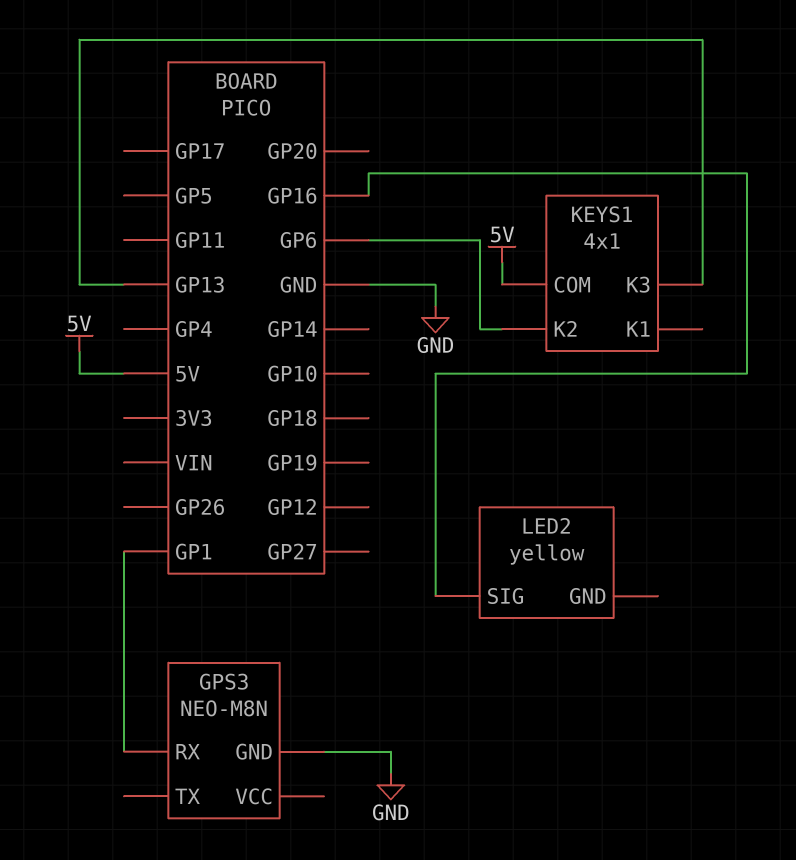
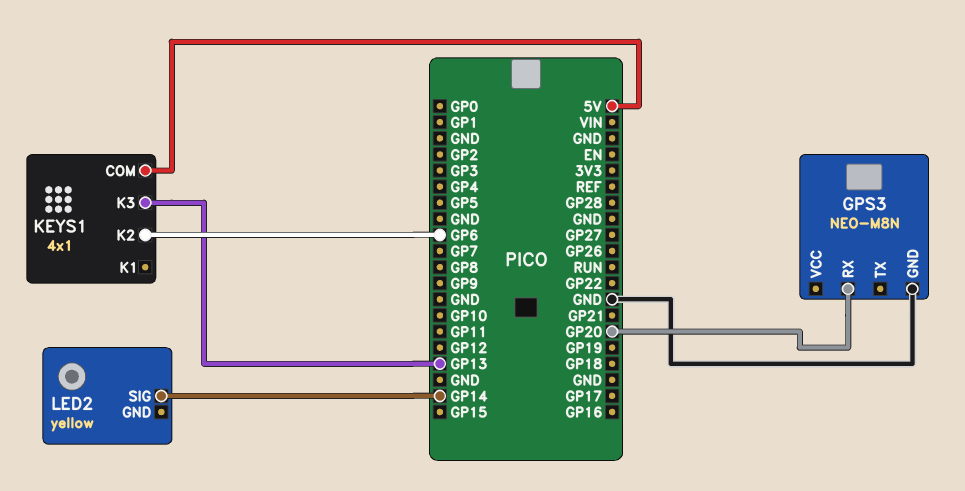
GPS3 pin RX: GP1 -> GP20
LED2 pin SIG: GP16 -> GP14

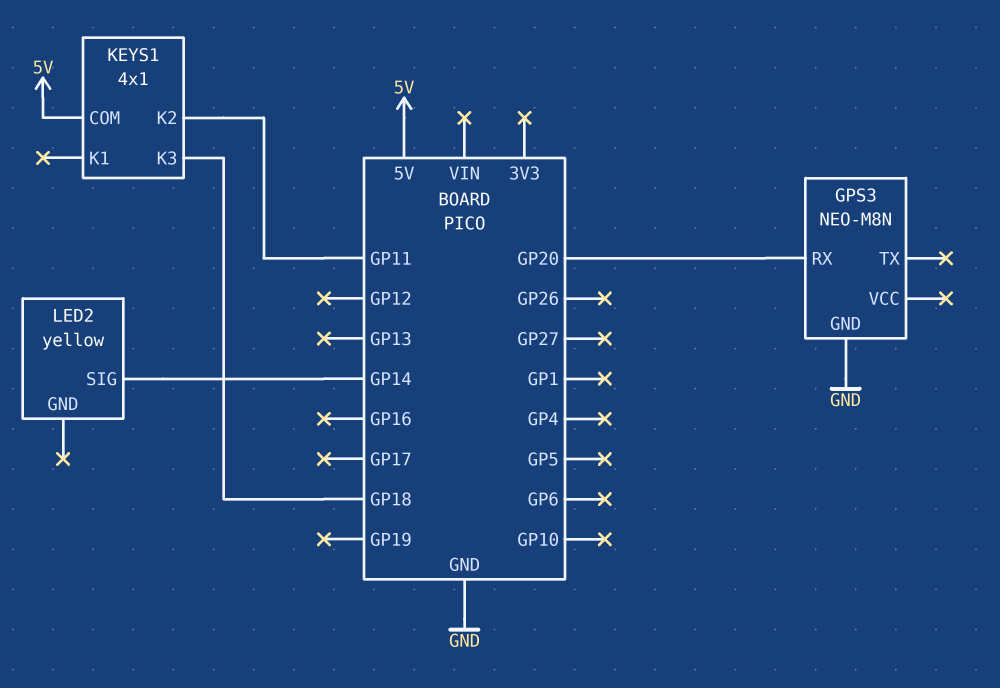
KEYS1 pin K2: GP6 -> GP11
KEYS1 pin K3: GP13 -> GP18

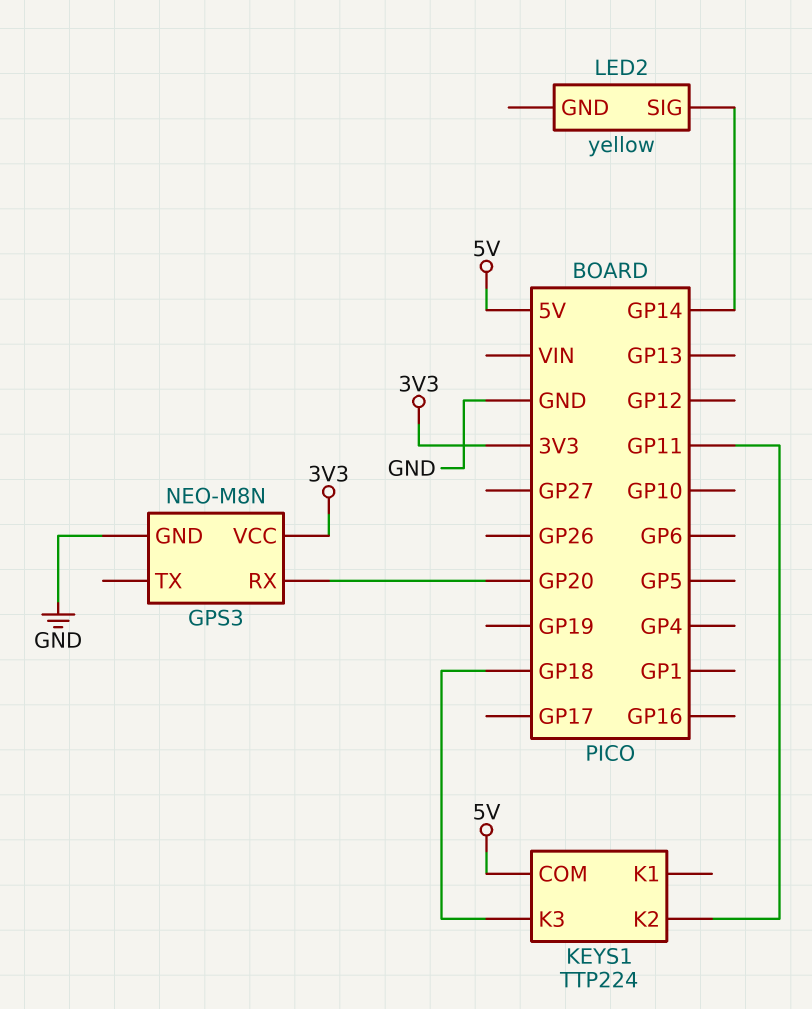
GPS3 pin VCC: none -> 3V3
KEYS1: 4x1 -> TTP224

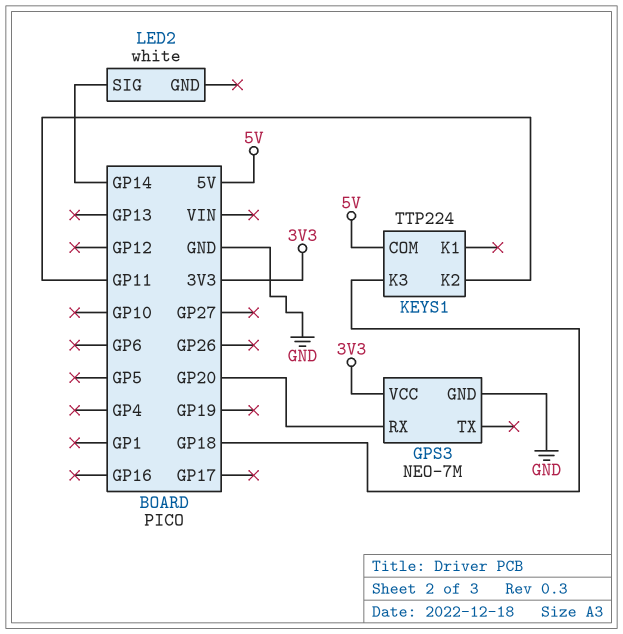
GPS3: NEO-M8N -> NEO-7M
LED2: yellow -> white

